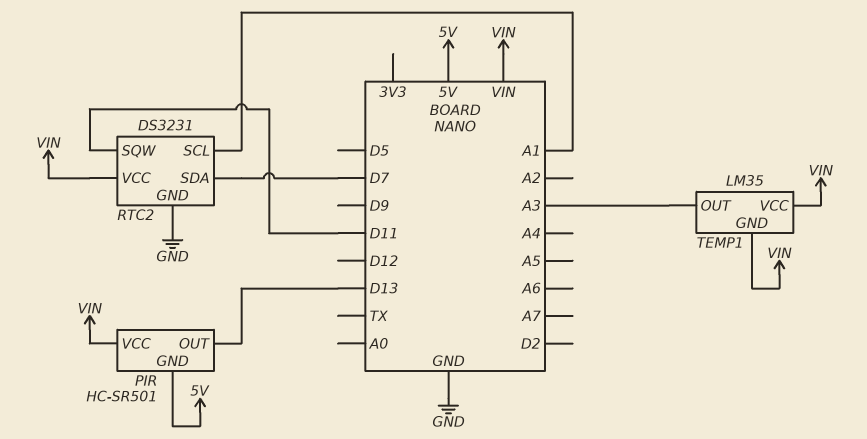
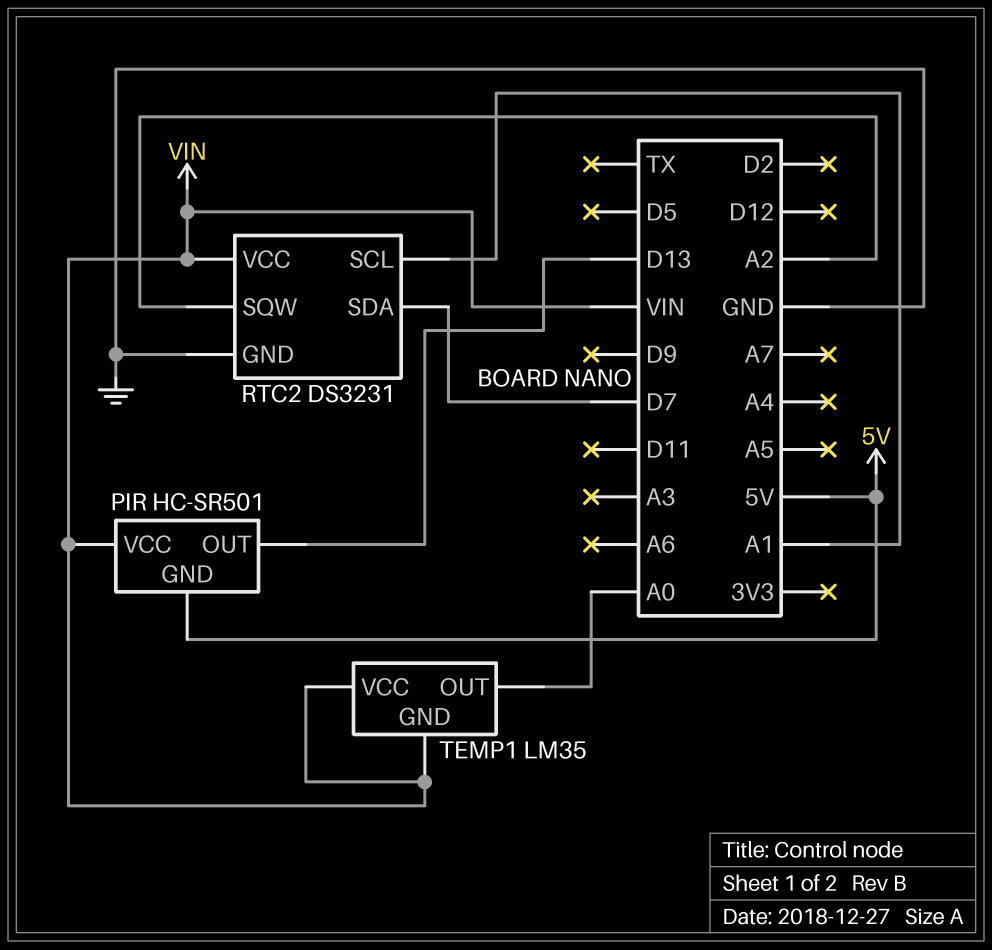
RTC2 pin SQW: D11 -> A2
TEMP1 pin OUT: A3 -> A0

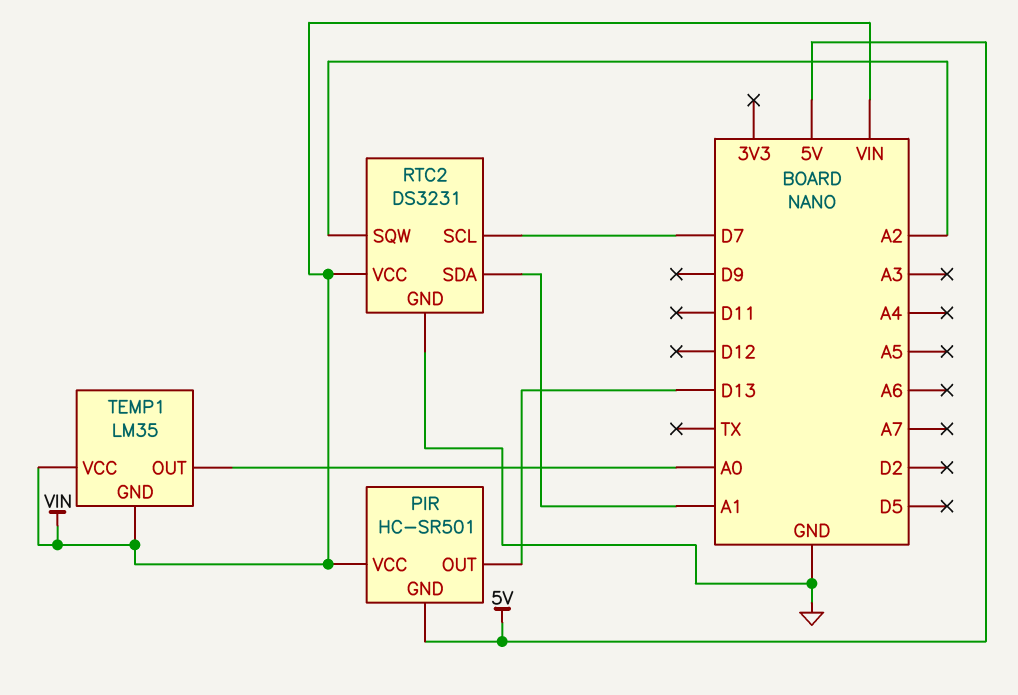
RTC2 pin SCL: A1 -> D7
RTC2 pin SDA: D7 -> A1

